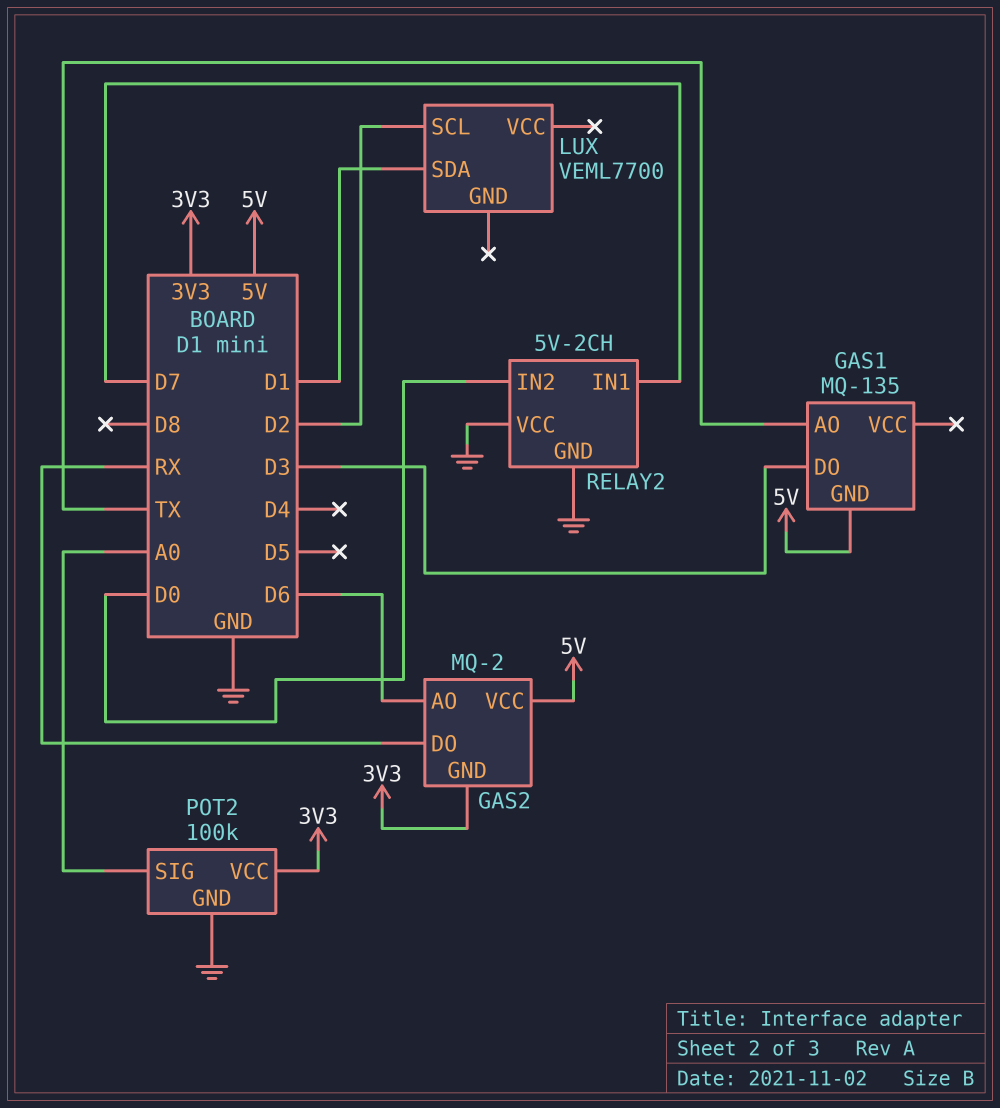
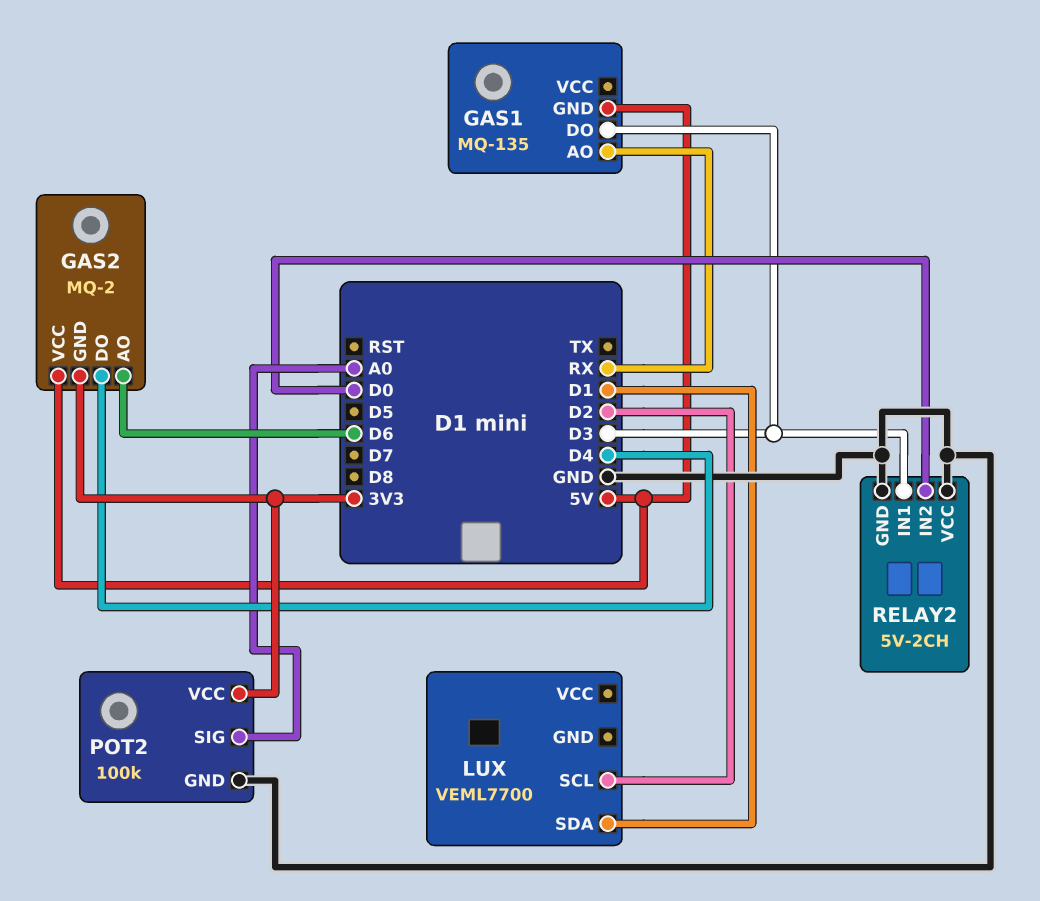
GAS1 pin AO: TX -> RX
GAS2 pin DO: RX -> D4
RELAY2 pin IN1: D7 -> D3

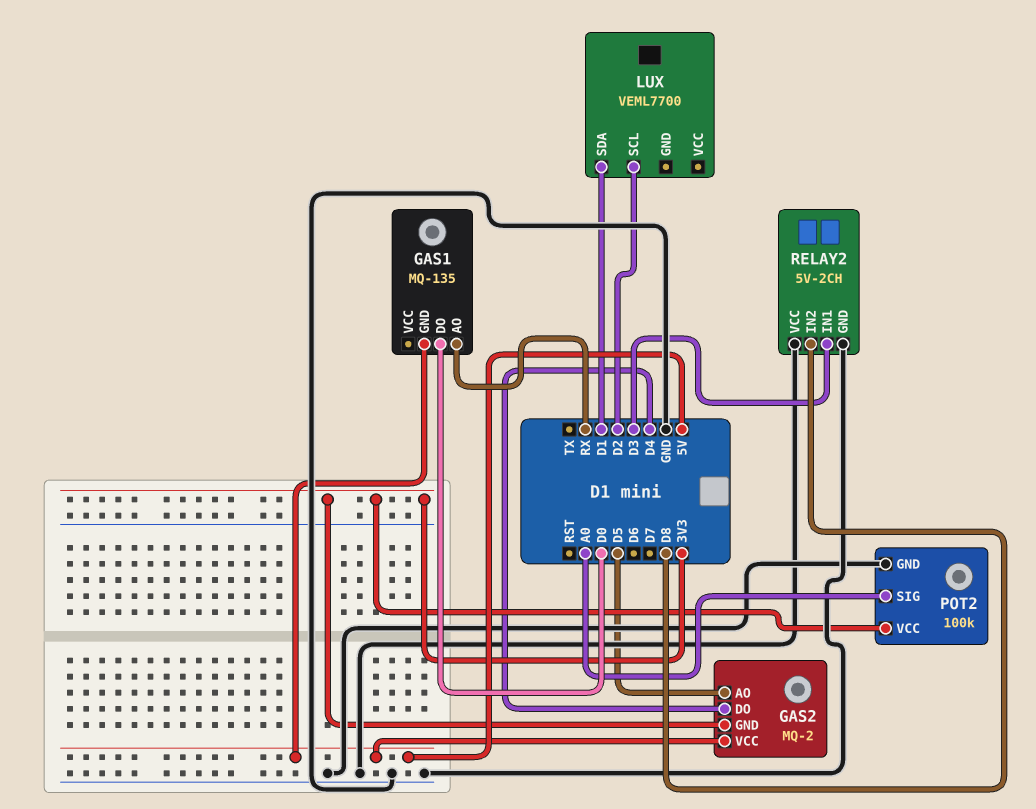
GAS1 pin DO: D3 -> D0
GAS2 pin AO: D6 -> D5
RELAY2 pin IN2: D0 -> D8

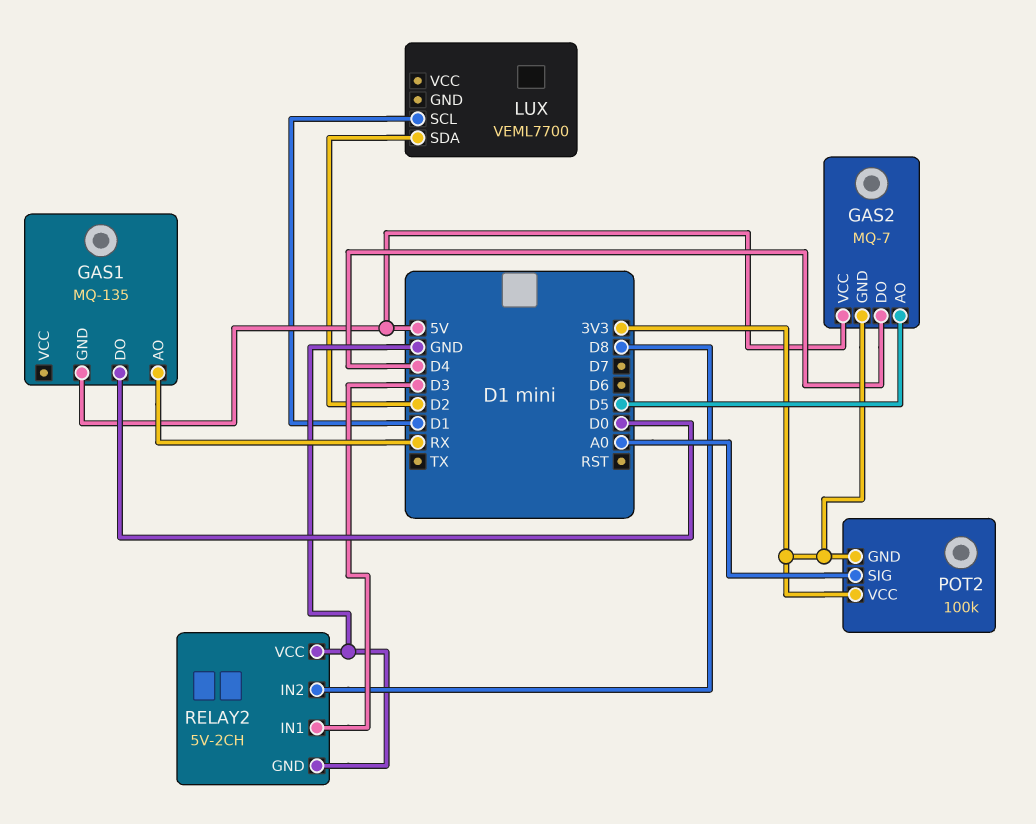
GAS2: MQ-2 -> MQ-7
LUX pin SCL: D2 -> D1
LUX pin SDA: D1 -> D2
POT2 pin GND: GND -> 3V3

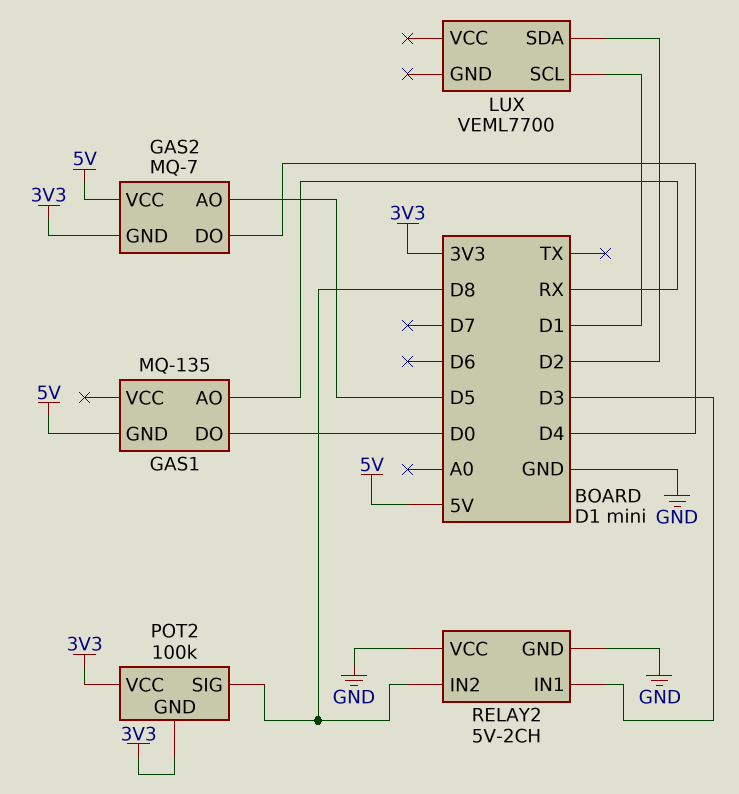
POT2 pin SIG: A0 -> D8

